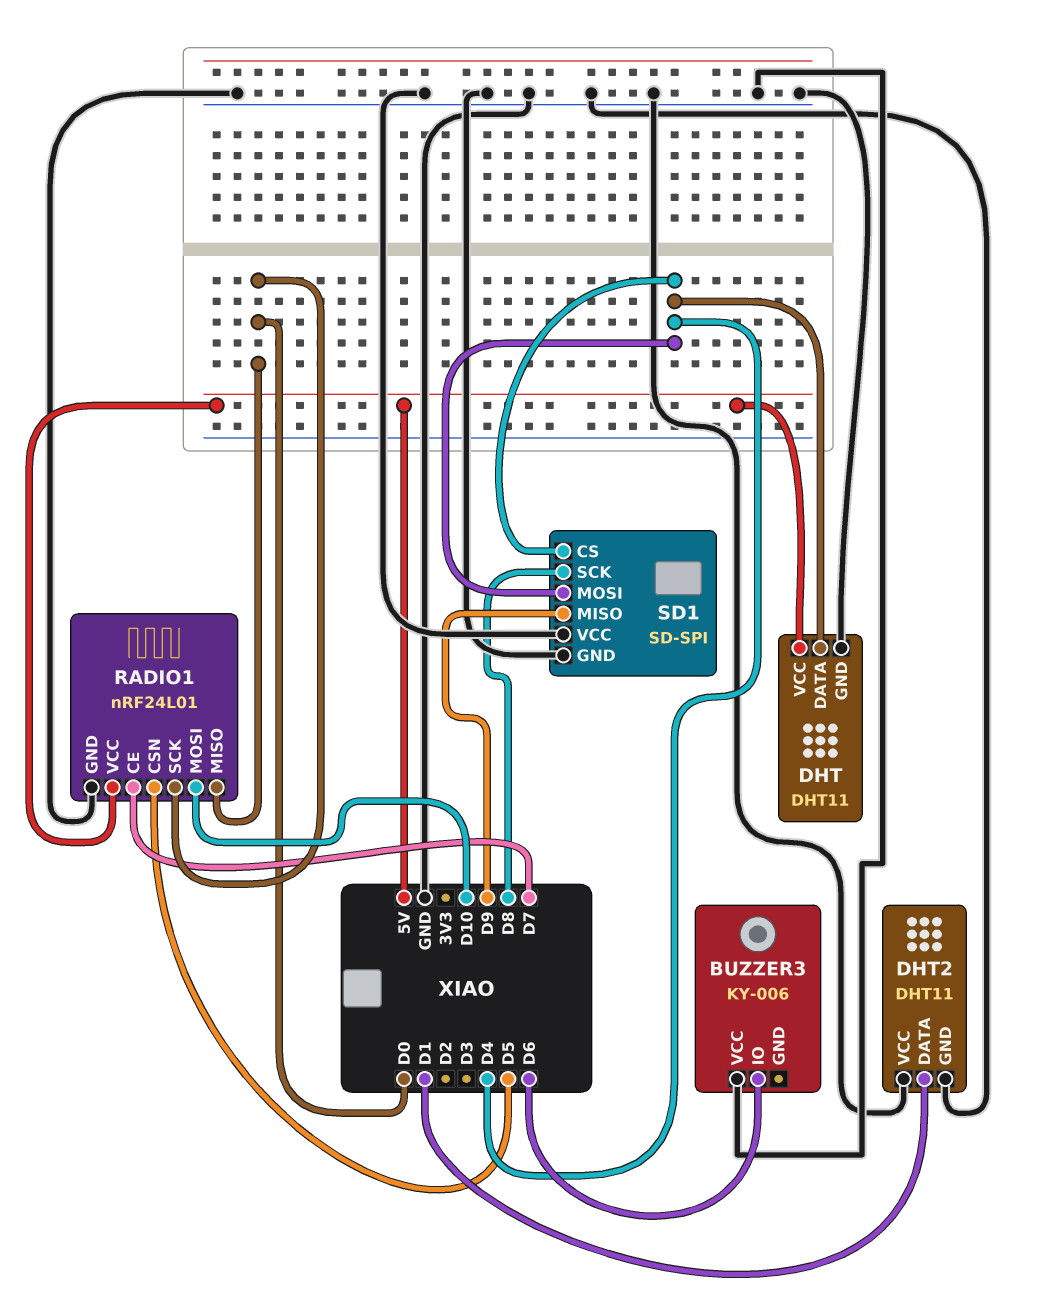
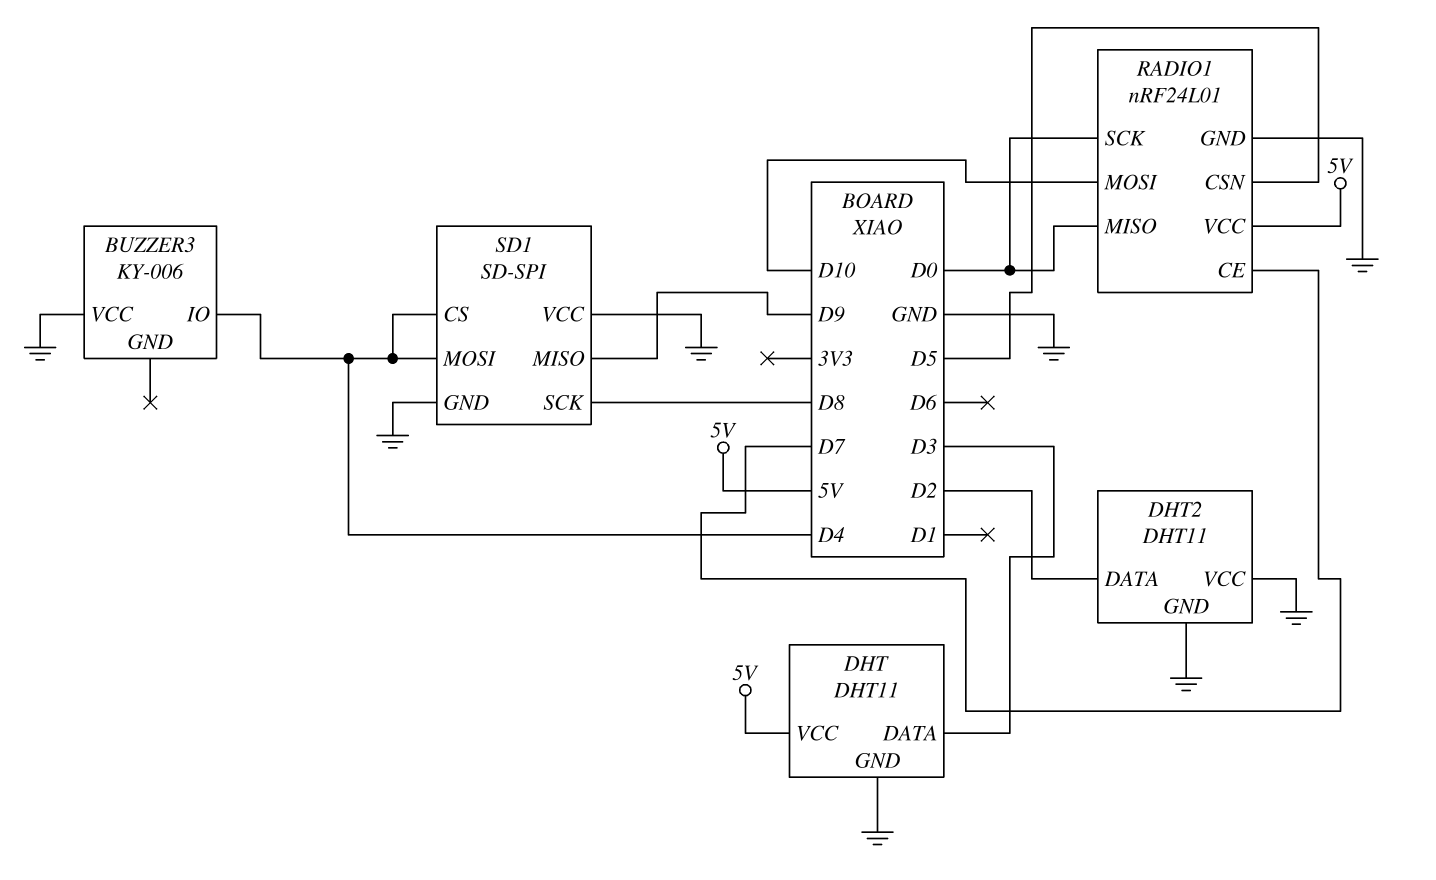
BUZZER3 pin IO: D6 -> D4
DHT pin DATA: D4 -> D3
DHT2 pin DATA: D1 -> D2

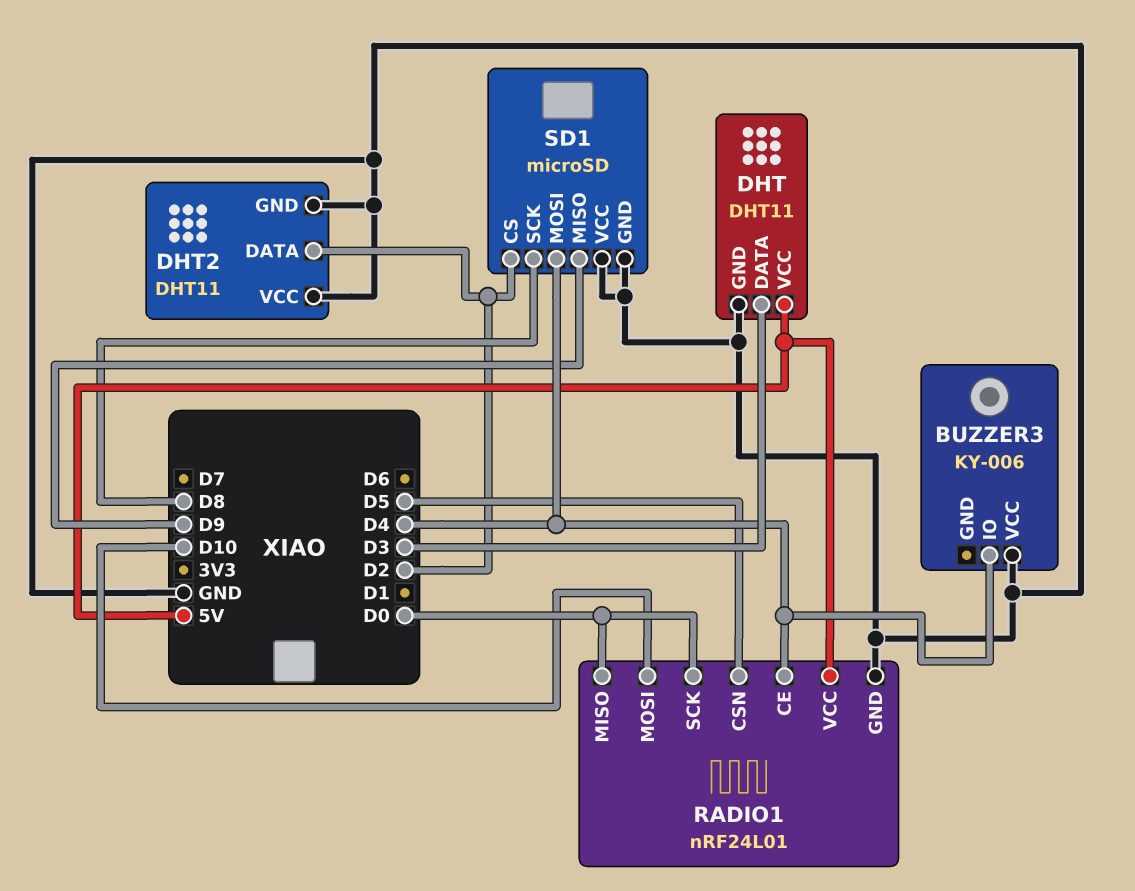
RADIO1 pin CE: D7 -> D4
SD1: SD-SPI -> microSD
SD1 pin CS: D4 -> D2

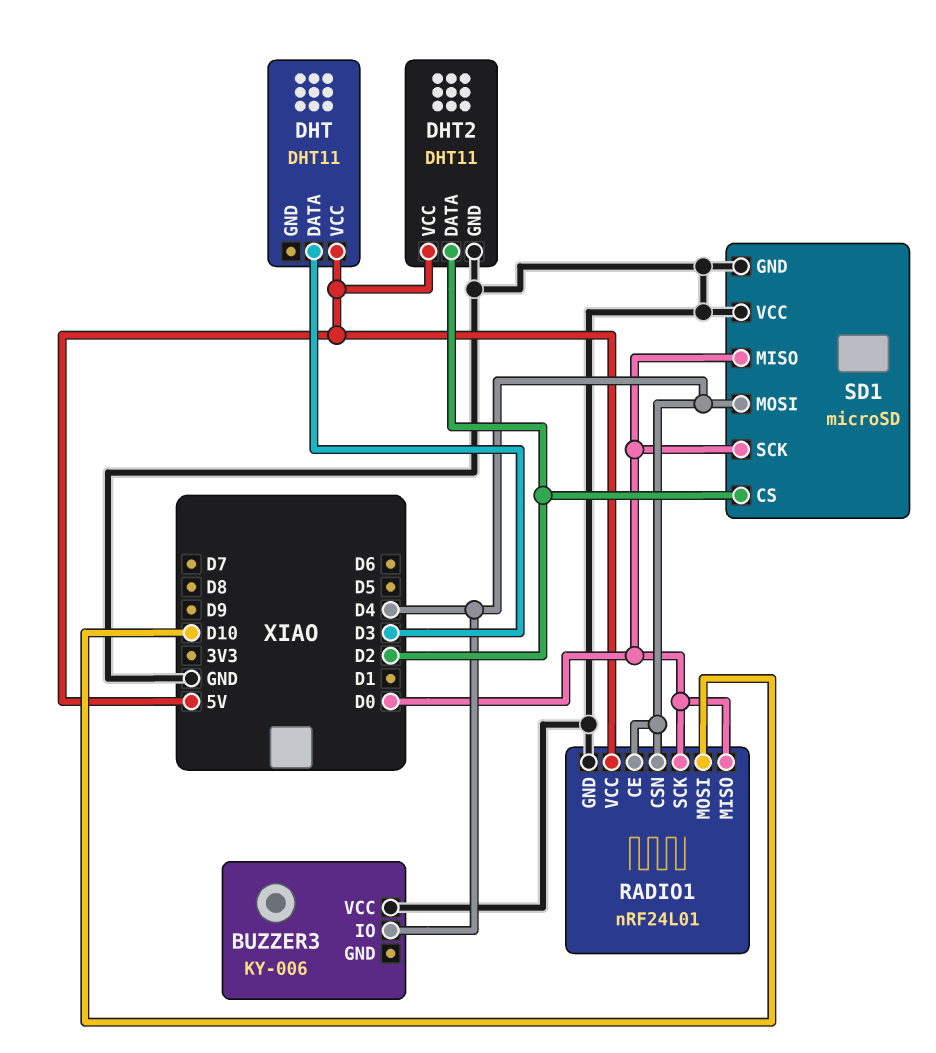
DHT pin GND: GND -> none
DHT2 pin VCC: GND -> 5V
RADIO1 pin CSN: D5 -> D4
SD1 pin MISO: D9 -> D0
SD1 pin SCK: D8 -> D0

